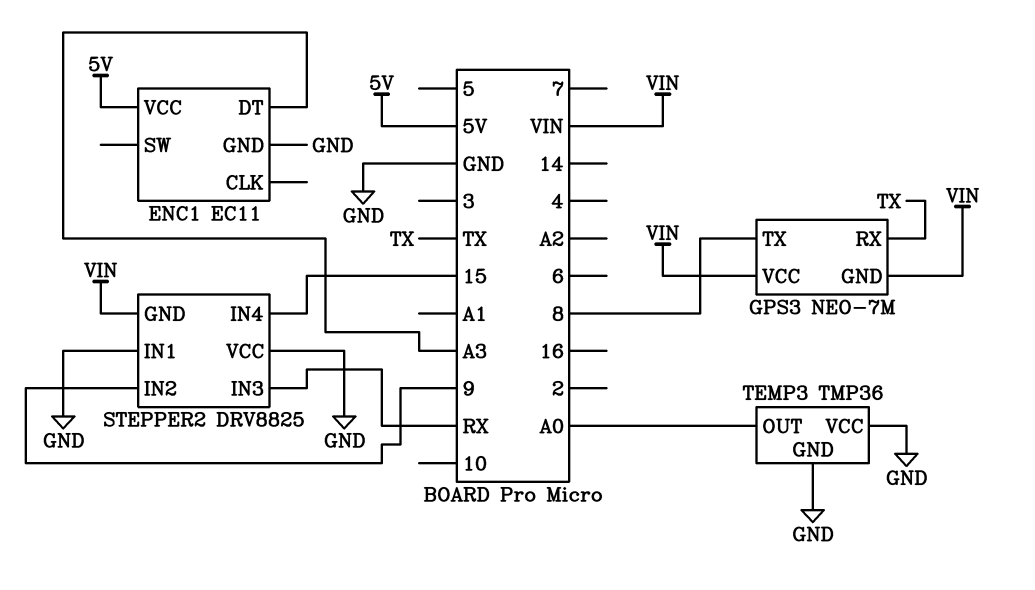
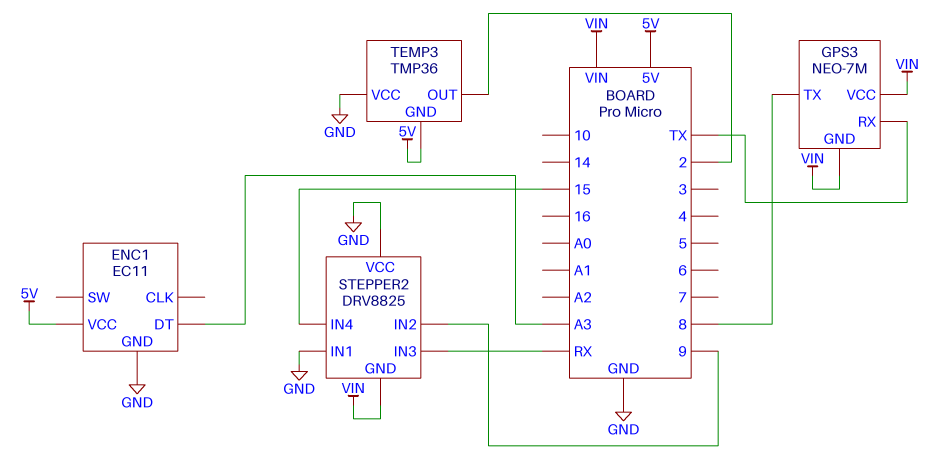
TEMP3 pin GND: GND -> 5V
TEMP3 pin OUT: A0 -> 2

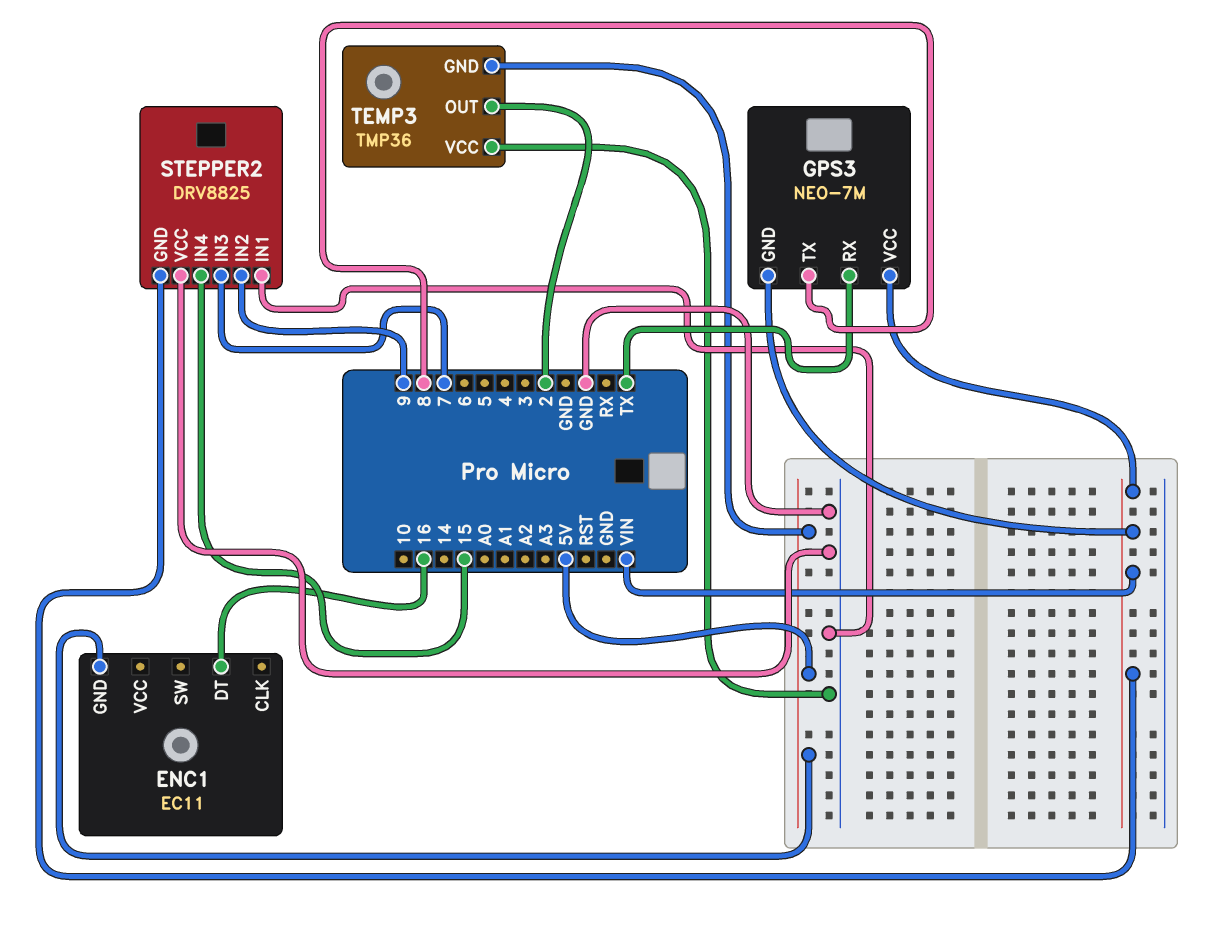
ENC1 pin DT: A3 -> 16
ENC1 pin GND: GND -> 5V
ENC1 pin VCC: 5V -> none
STEPPER2 pin IN3: RX -> 7

